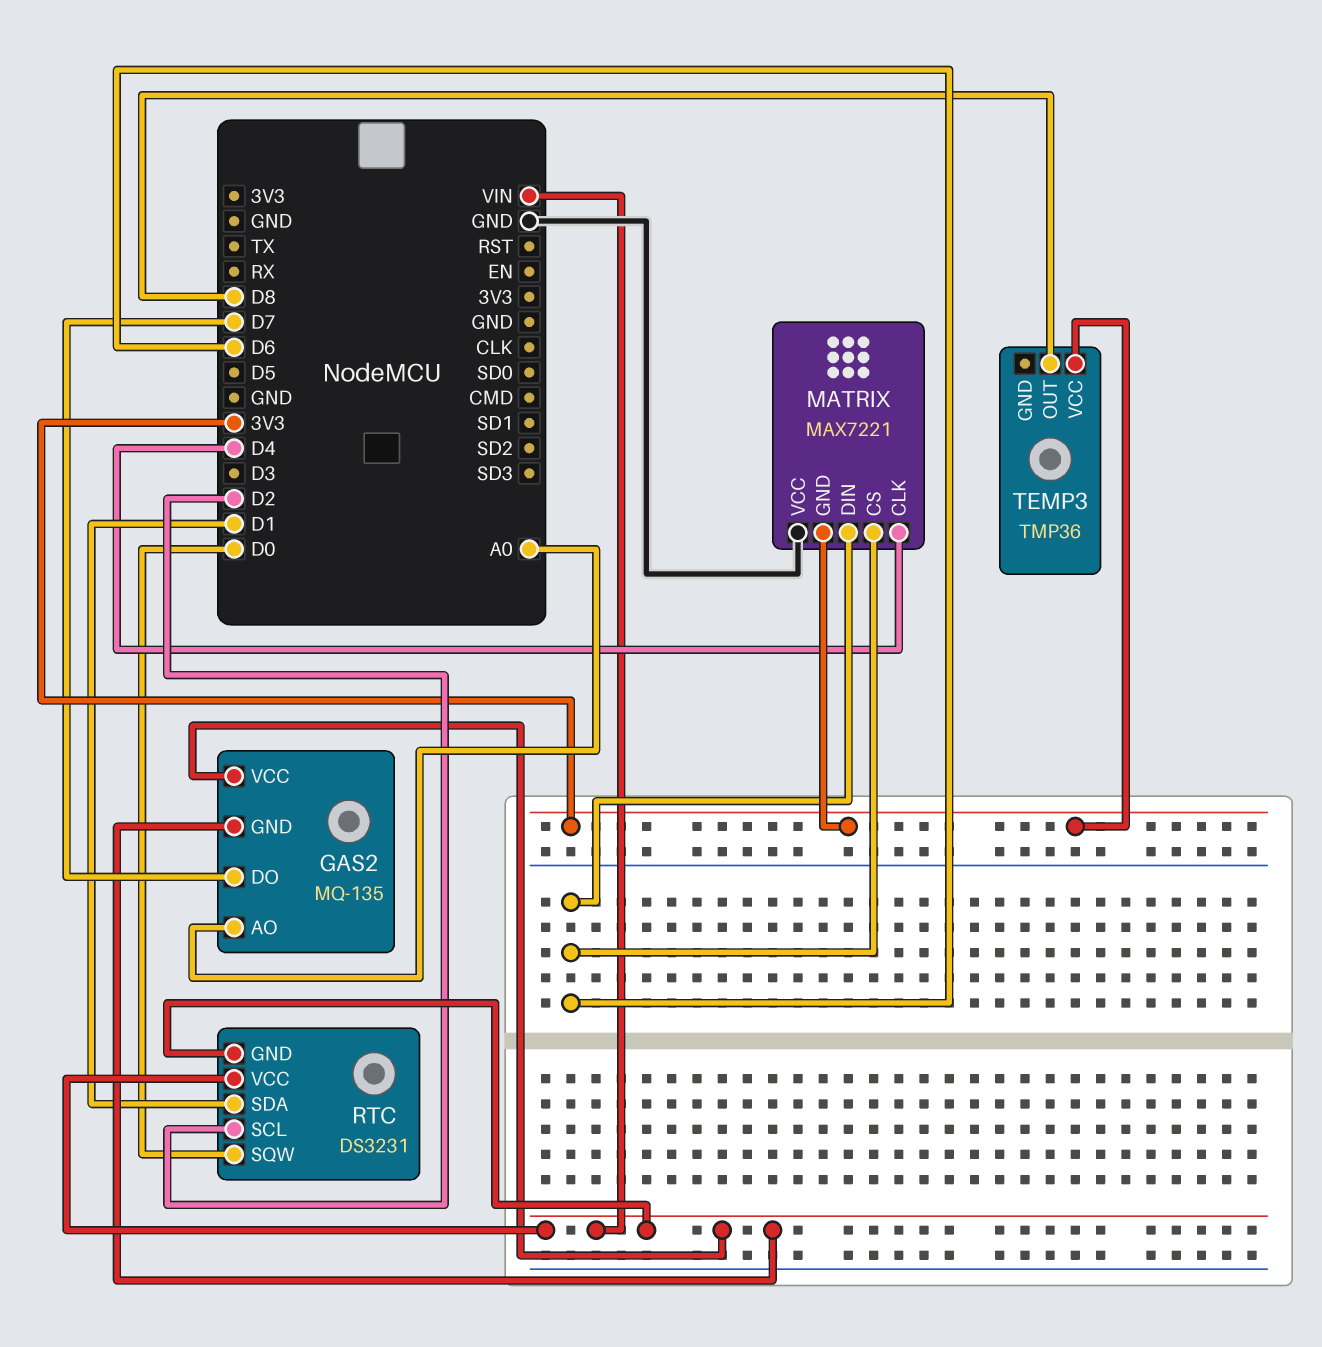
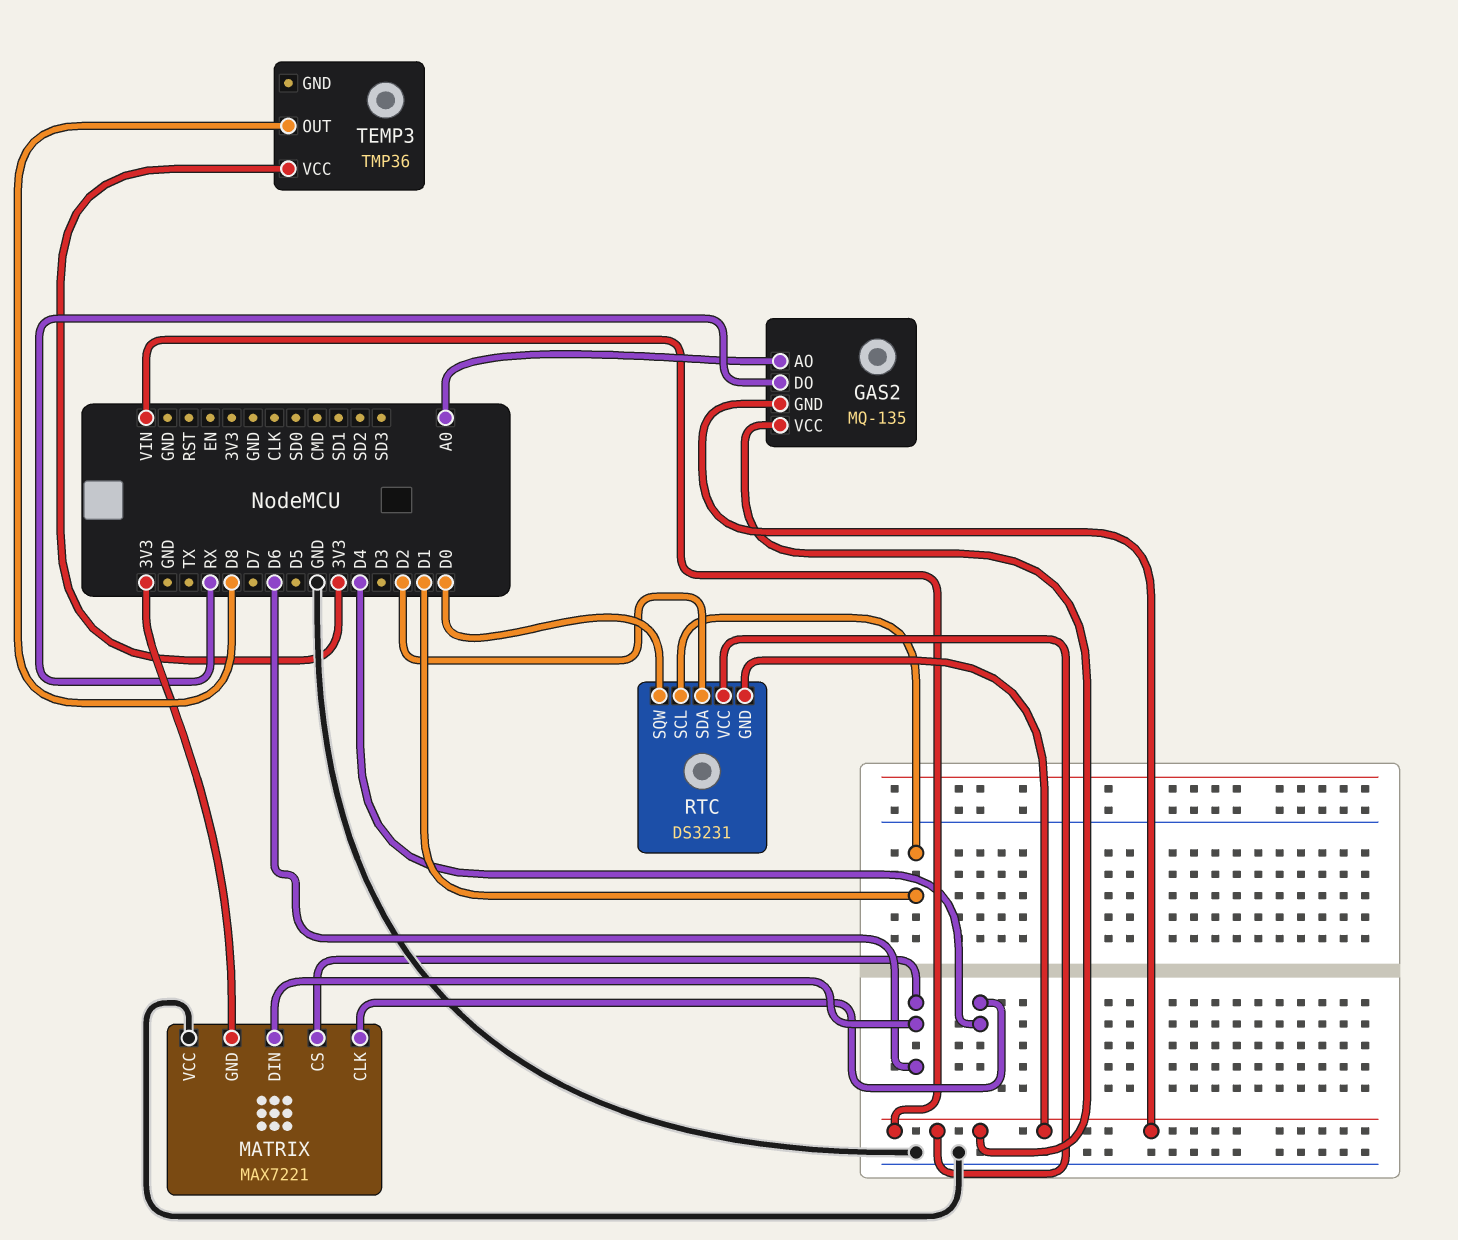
GAS2 pin DO: D7 -> RX
RTC pin SCL: D2 -> D1
RTC pin SDA: D1 -> D2

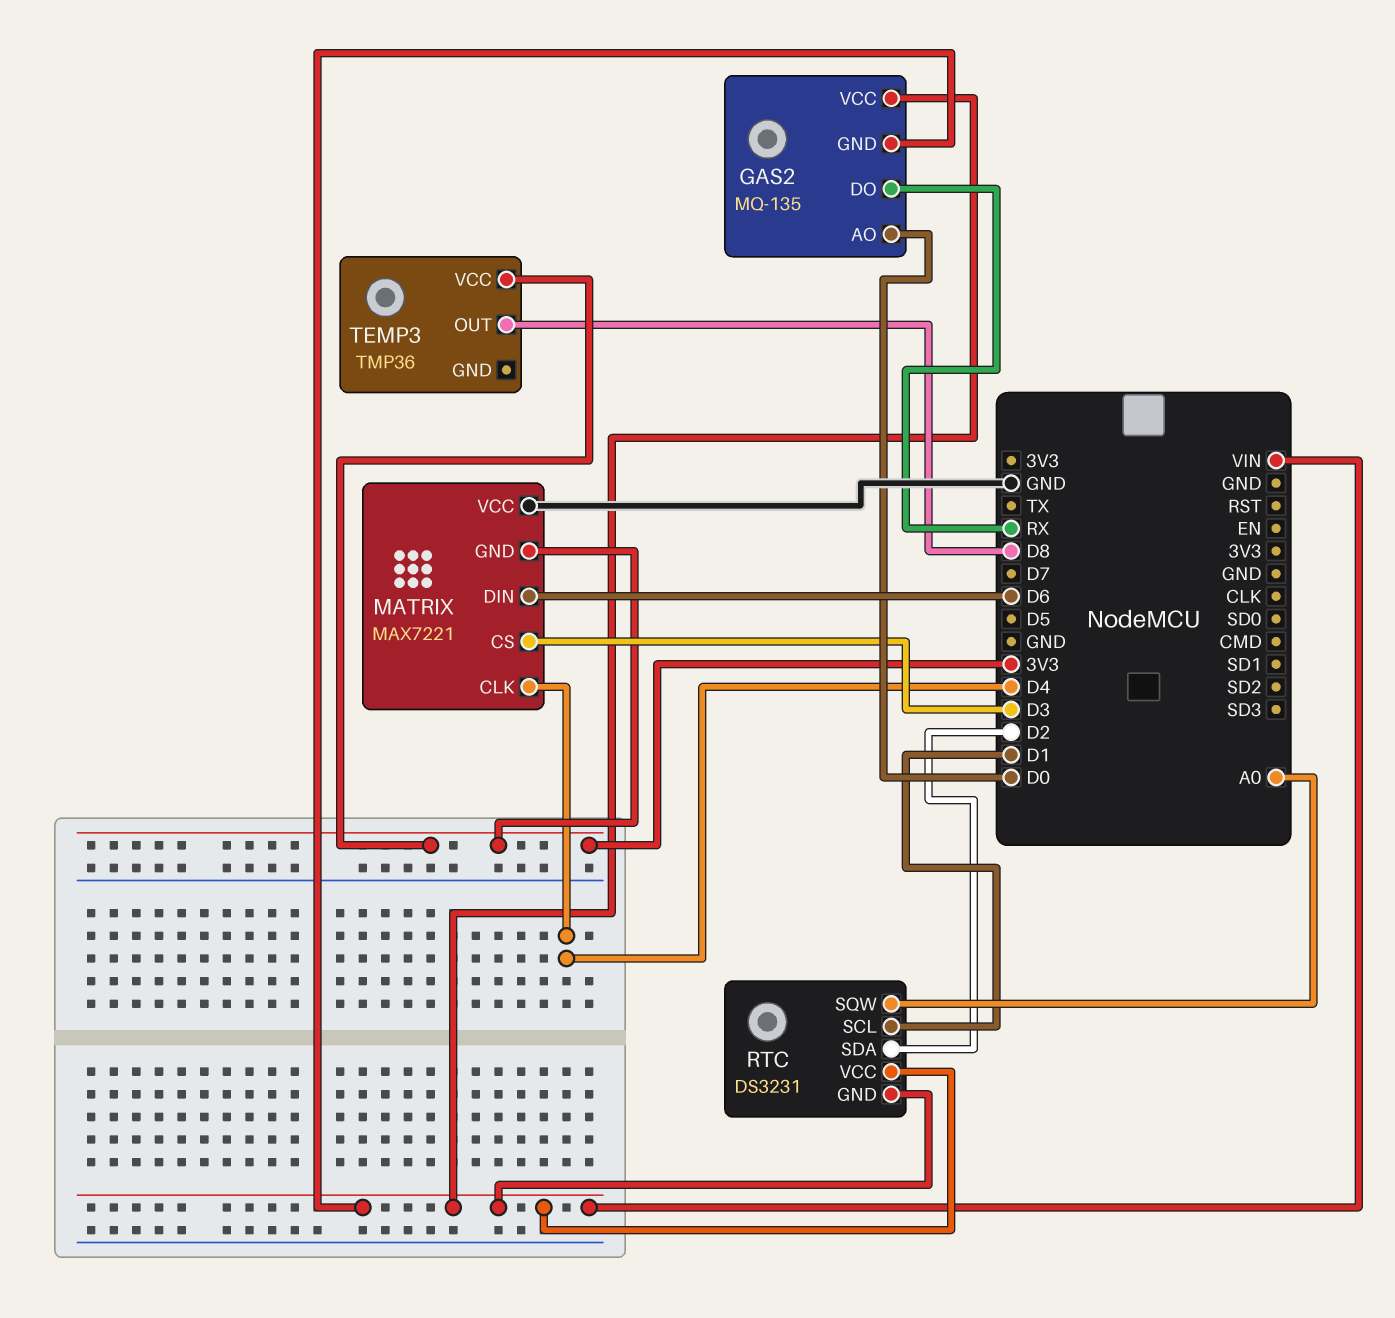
GAS2 pin AO: A0 -> D0
MATRIX pin CS: D6 -> D3
RTC pin SQW: D0 -> A0

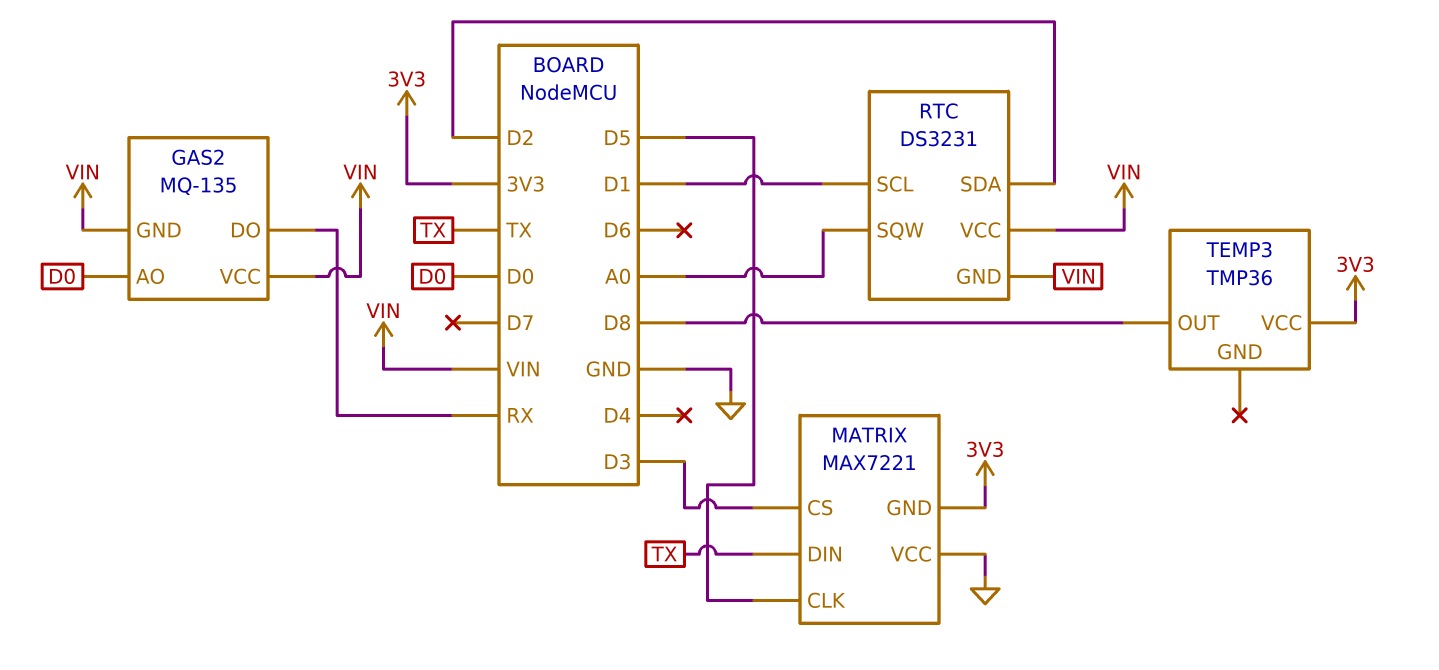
MATRIX pin CLK: D4 -> D5
MATRIX pin DIN: D6 -> TX

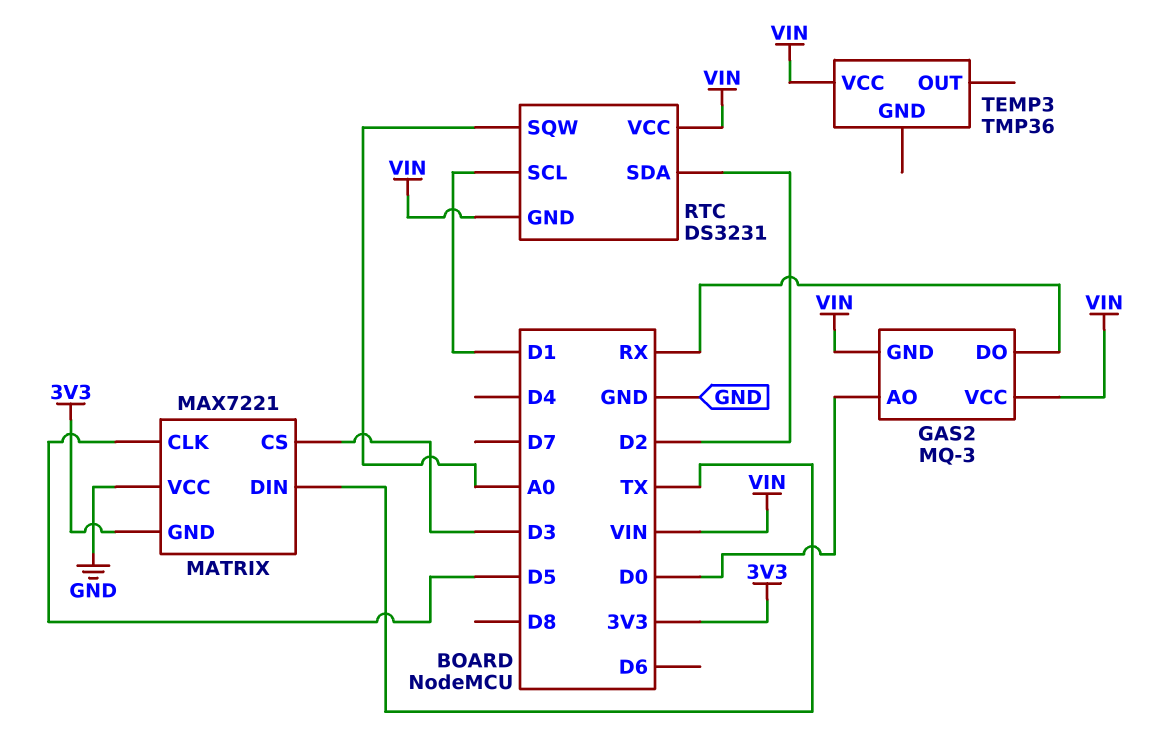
GAS2: MQ-135 -> MQ-3
TEMP3 pin OUT: D8 -> none
TEMP3 pin VCC: 3V3 -> VIN

